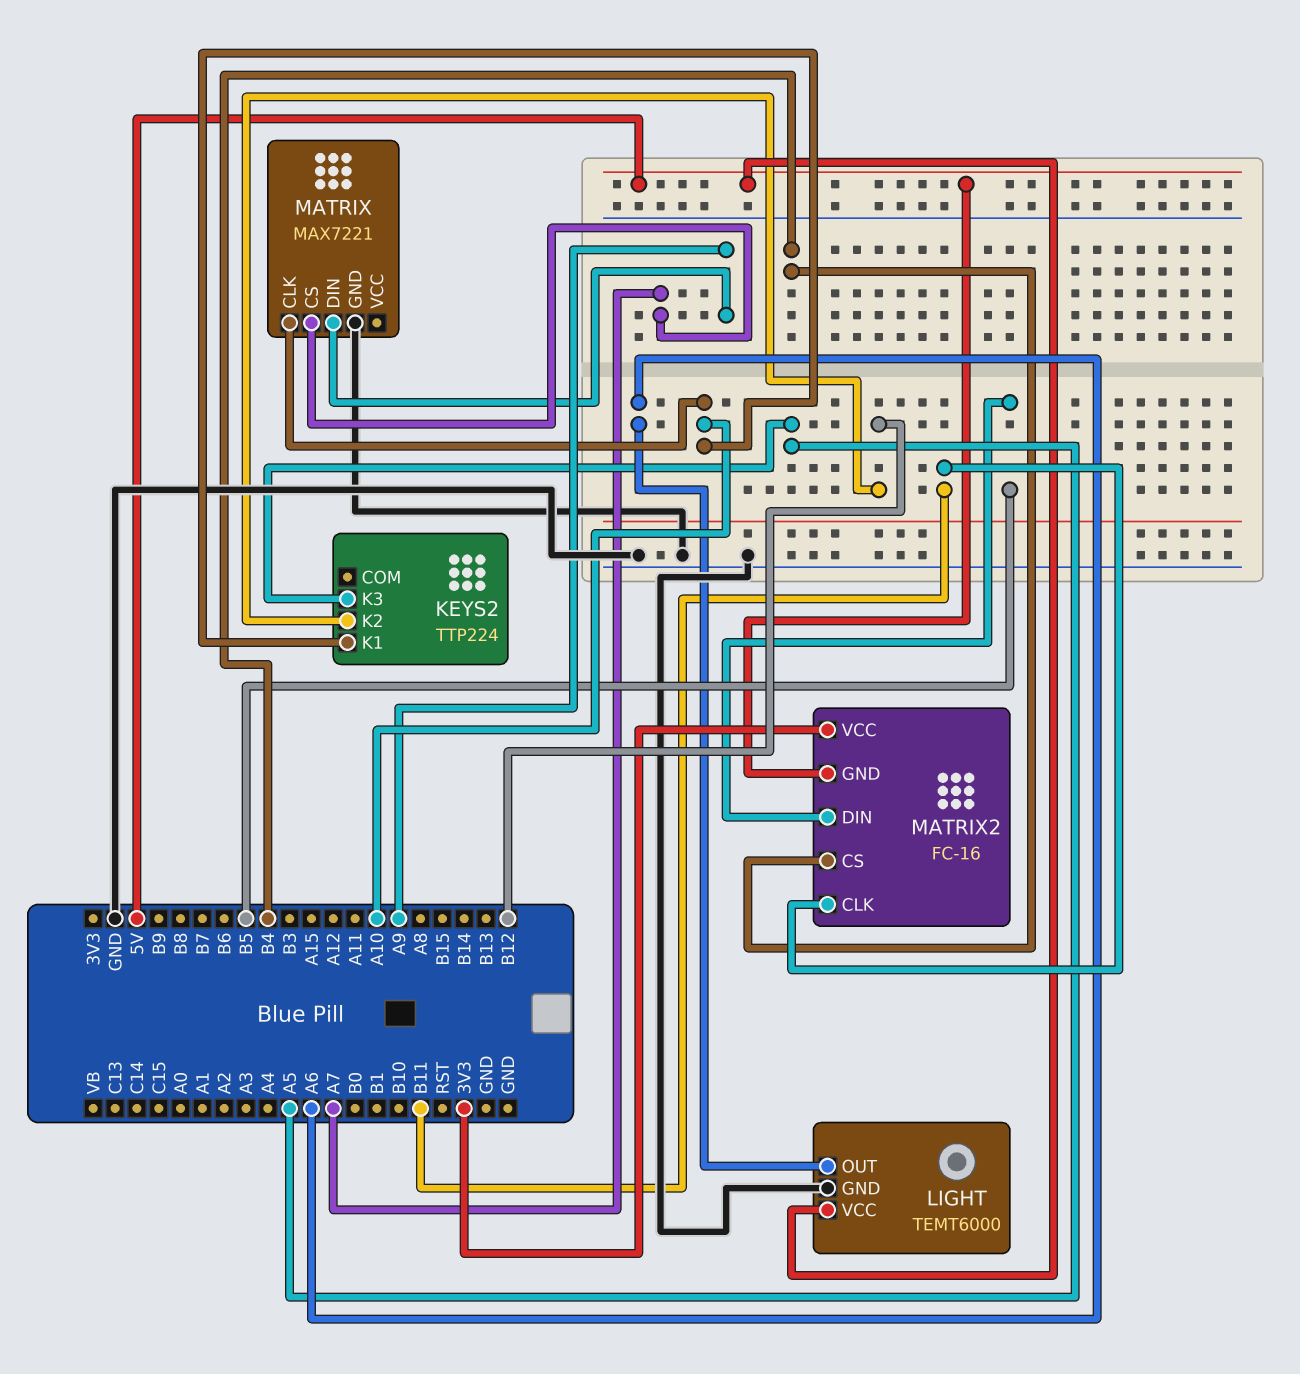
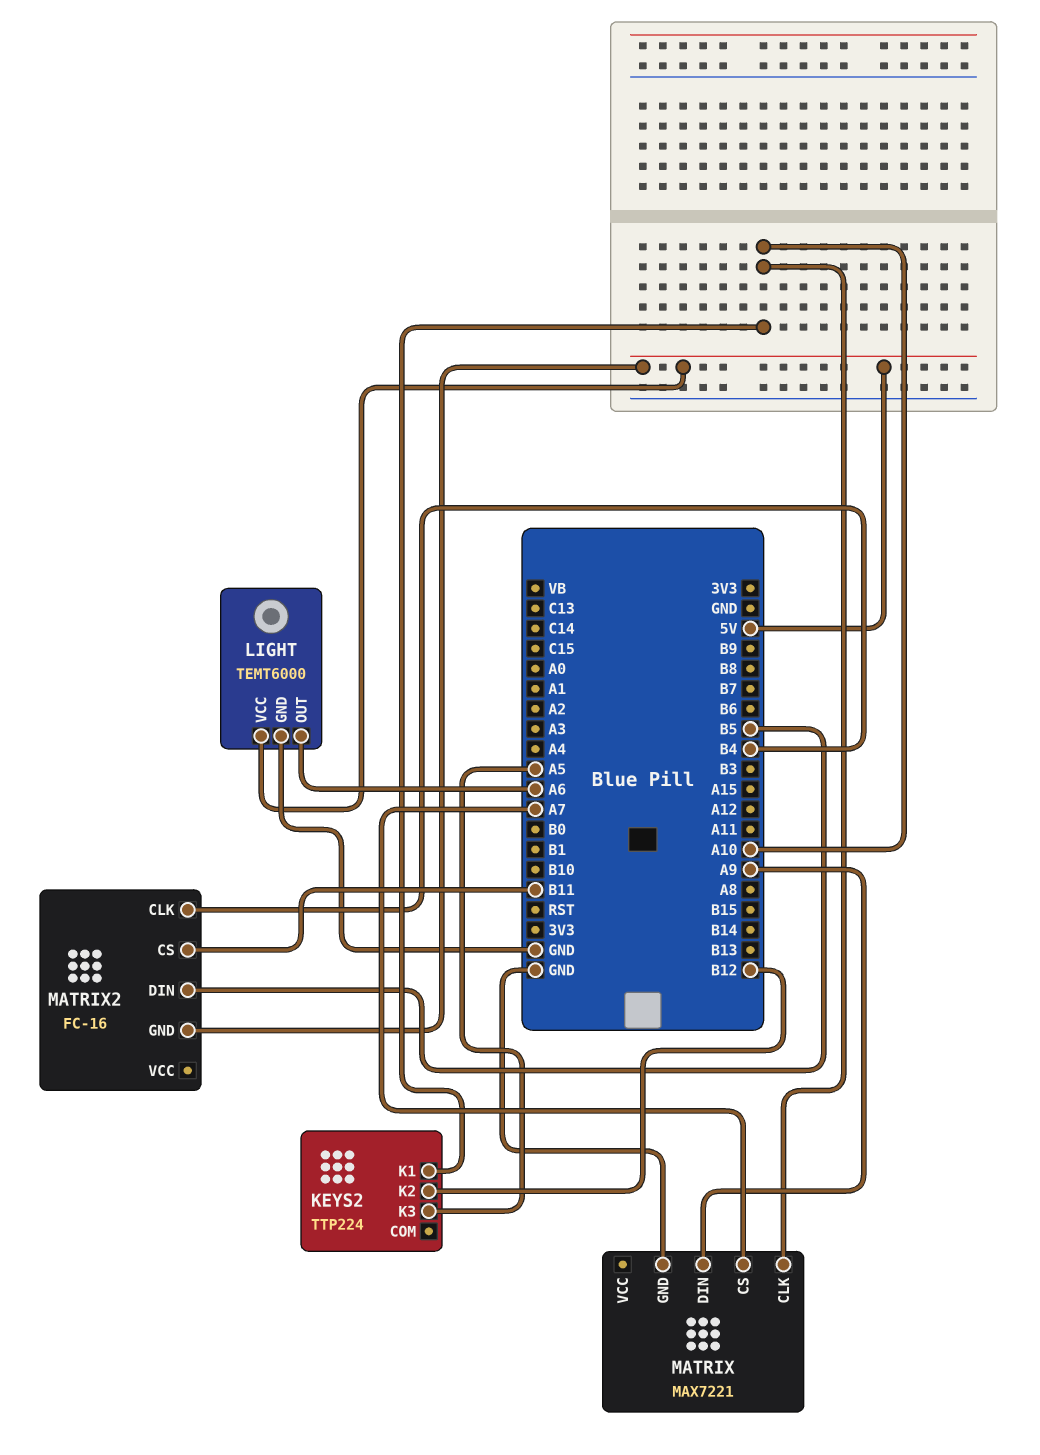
MATRIX2 pin CLK: B11 -> B4
MATRIX2 pin CS: B4 -> B11
MATRIX2 pin VCC: 3V3 -> none

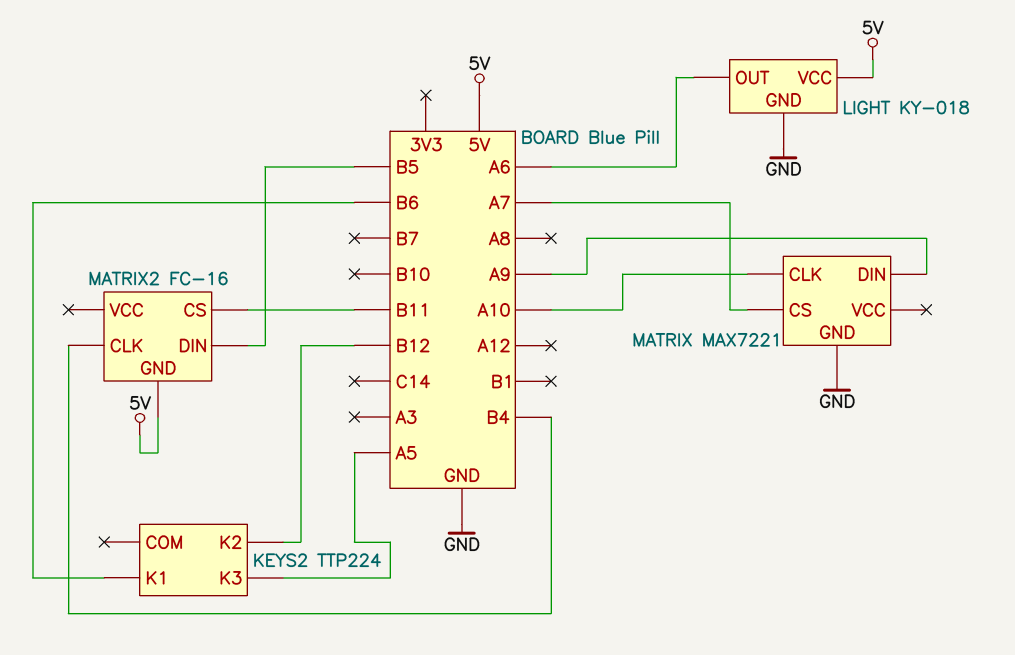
KEYS2 pin K1: A10 -> B6
LIGHT: TEMT6000 -> KY-018

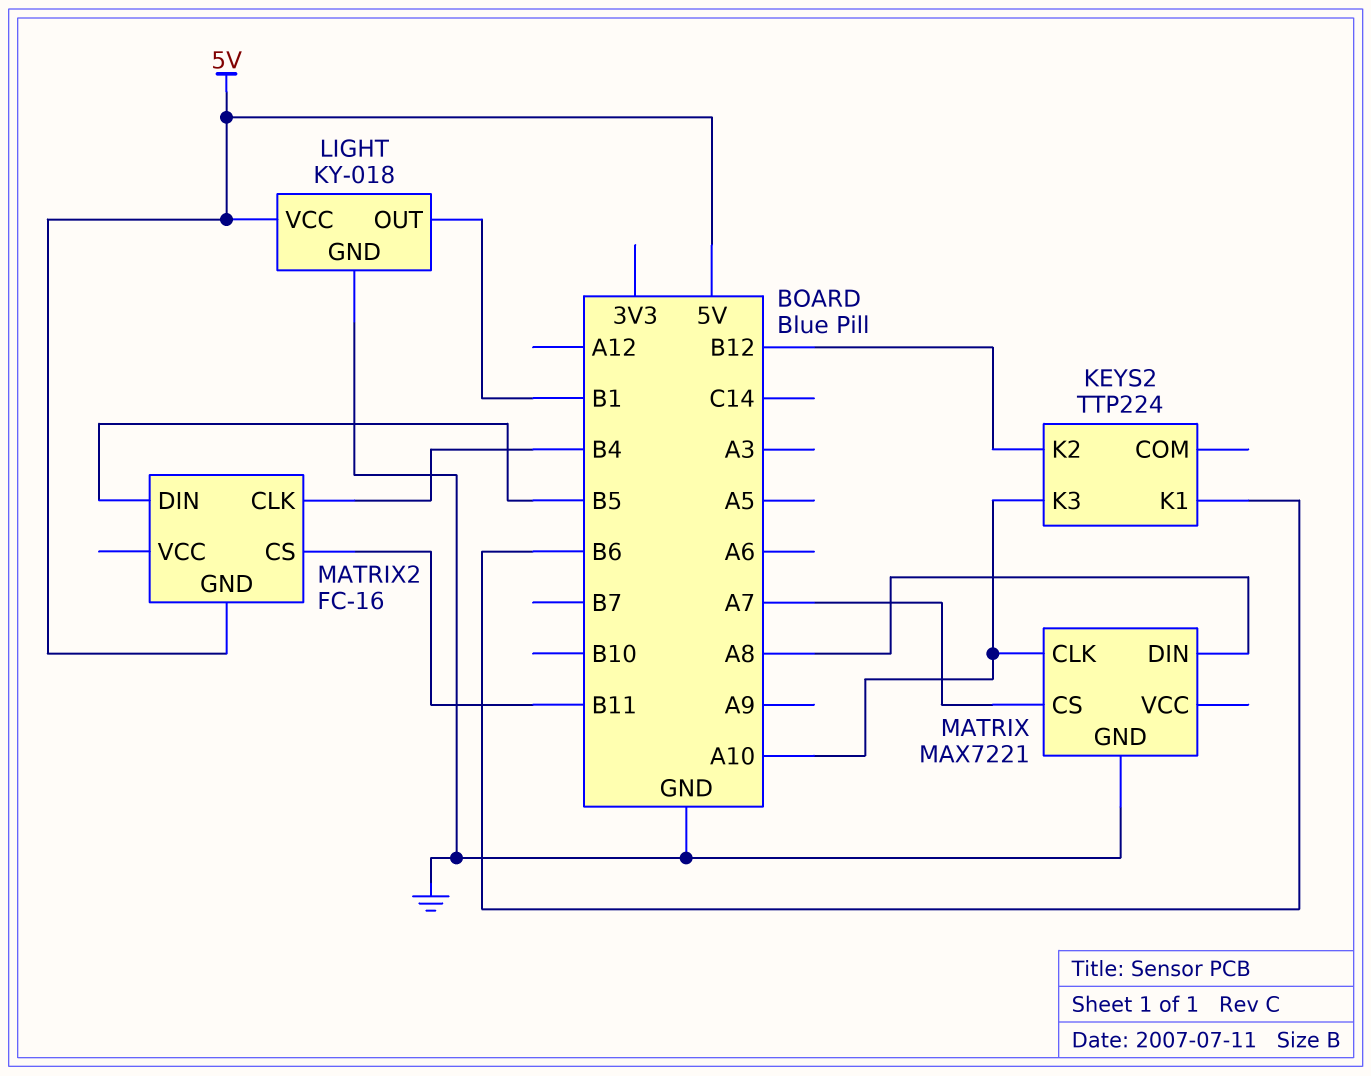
KEYS2 pin K3: A5 -> A10
LIGHT pin OUT: A6 -> B1
MATRIX pin DIN: A9 -> A8

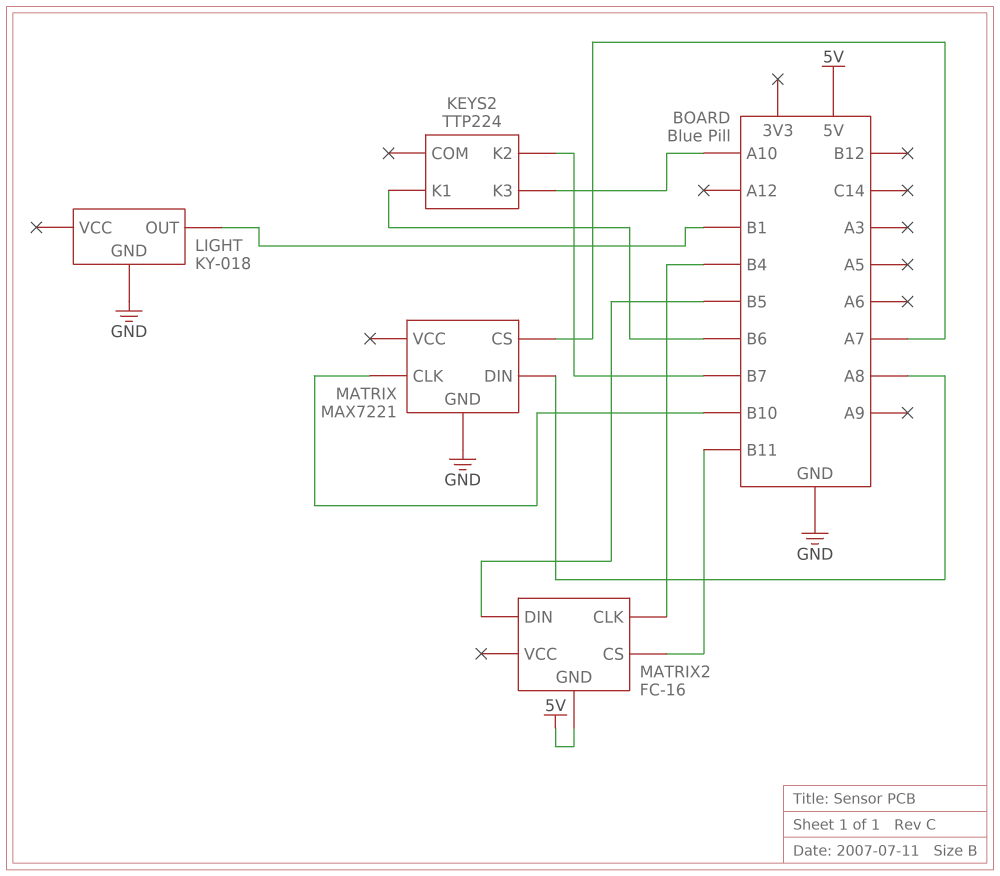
KEYS2 pin K2: B12 -> B7
LIGHT pin VCC: 5V -> none
MATRIX pin CLK: A10 -> B10

